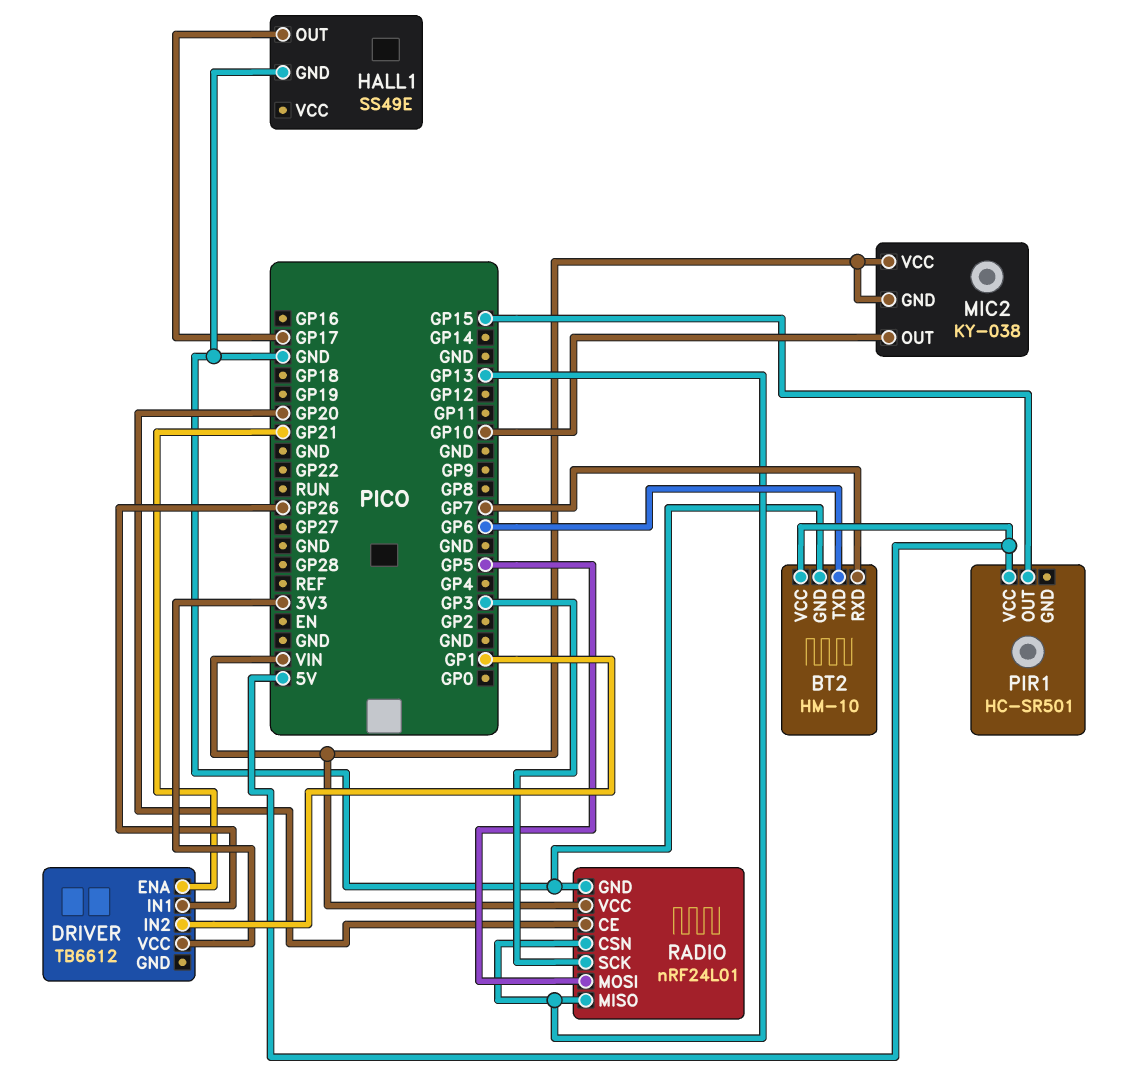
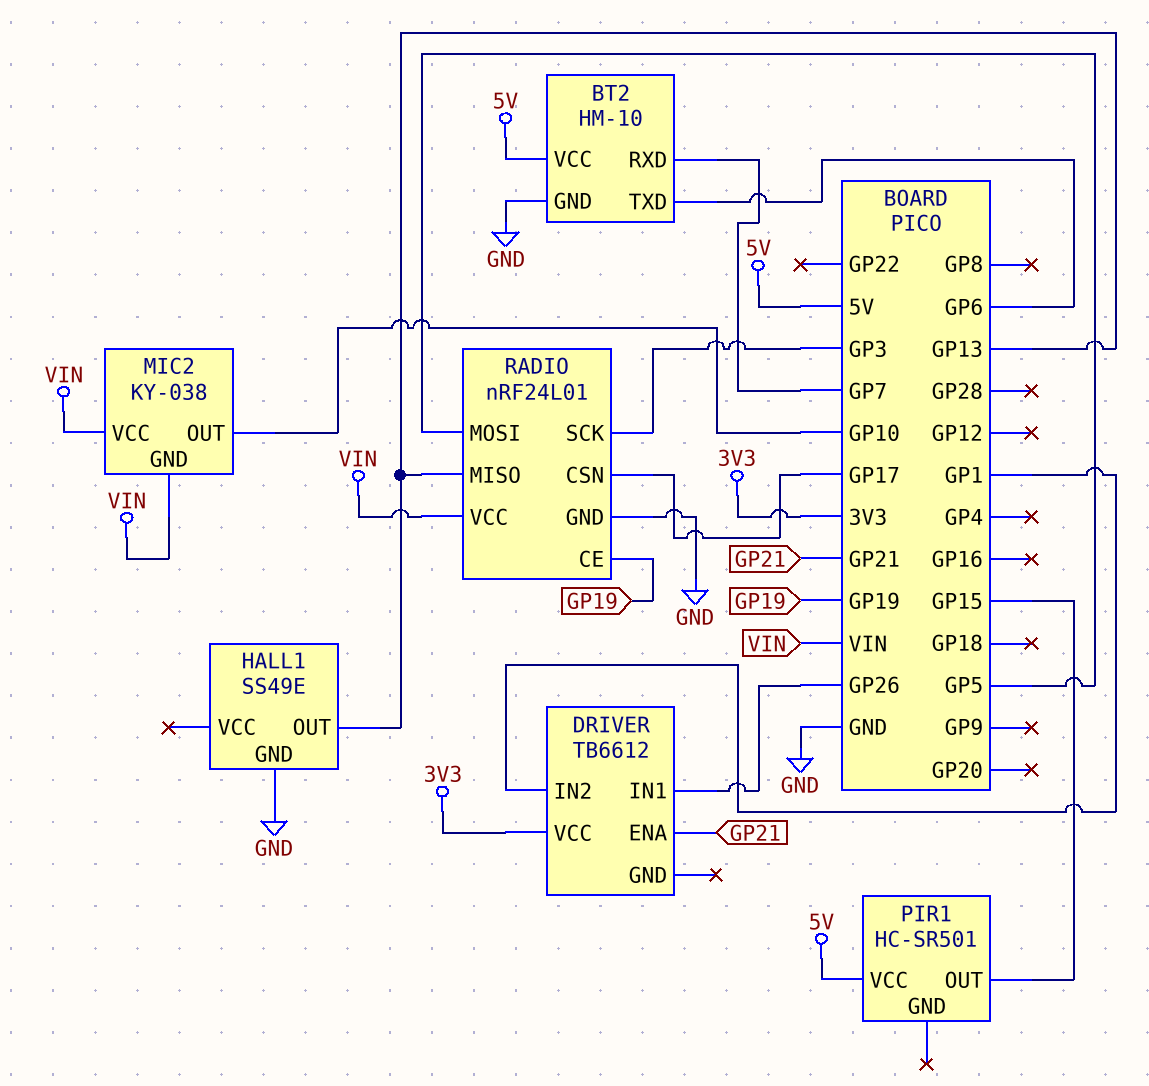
HALL1 pin OUT: GP17 -> GP13
RADIO pin CE: GP20 -> GP19
RADIO pin CSN: GP13 -> GP17

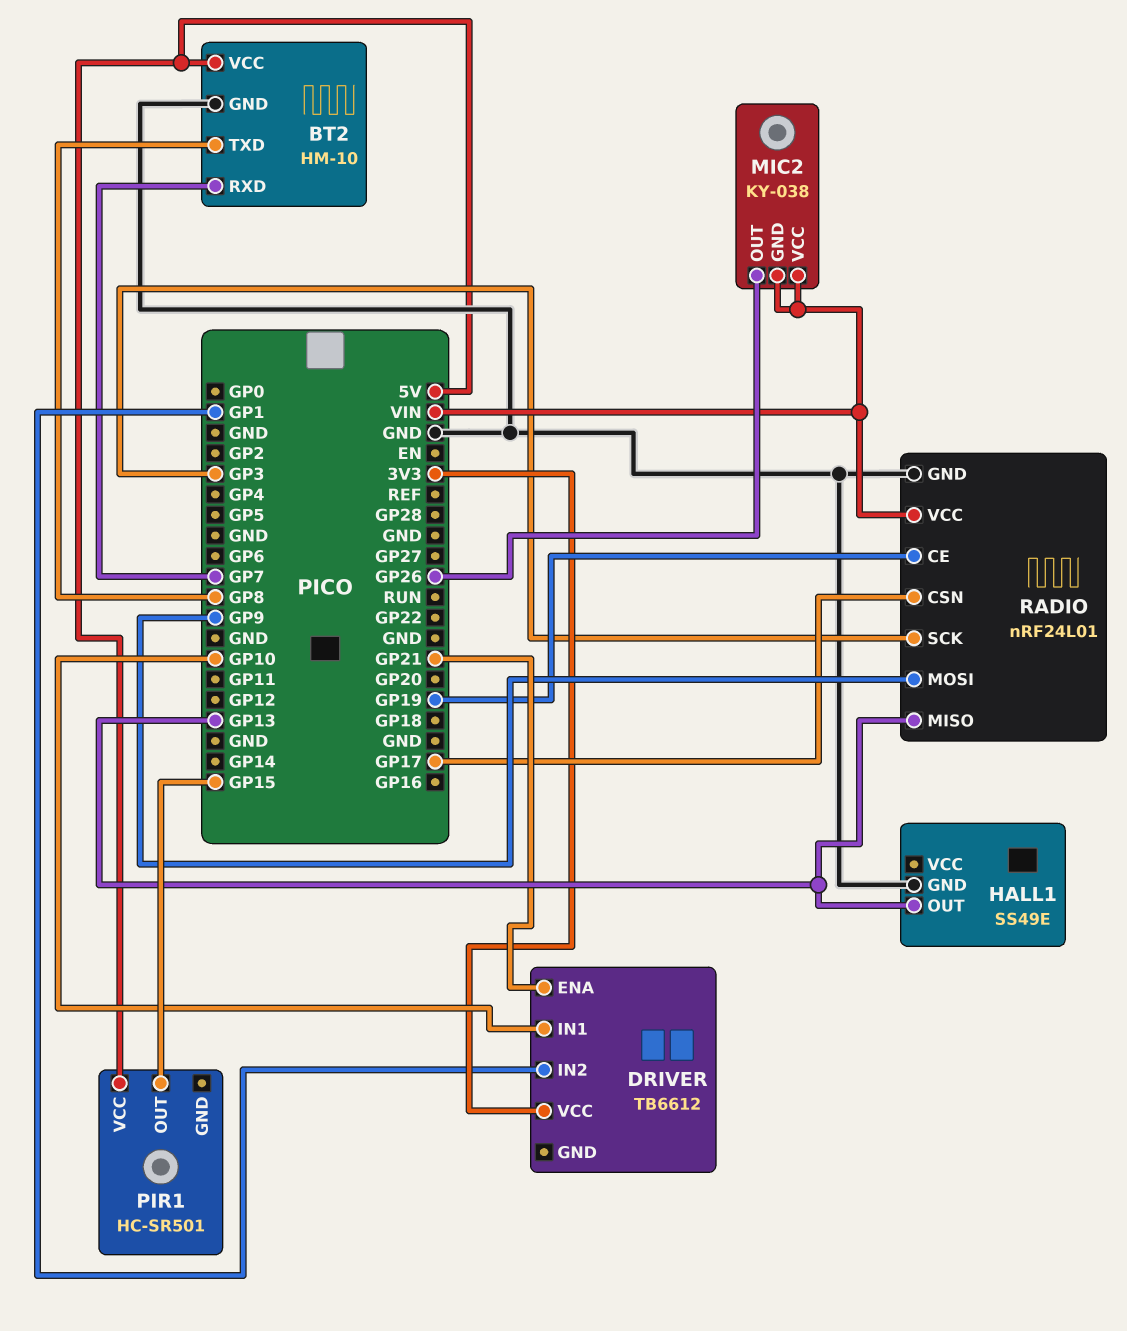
BT2 pin TXD: GP6 -> GP8
DRIVER pin IN1: GP26 -> GP10
MIC2 pin OUT: GP10 -> GP26
RADIO pin MOSI: GP5 -> GP9

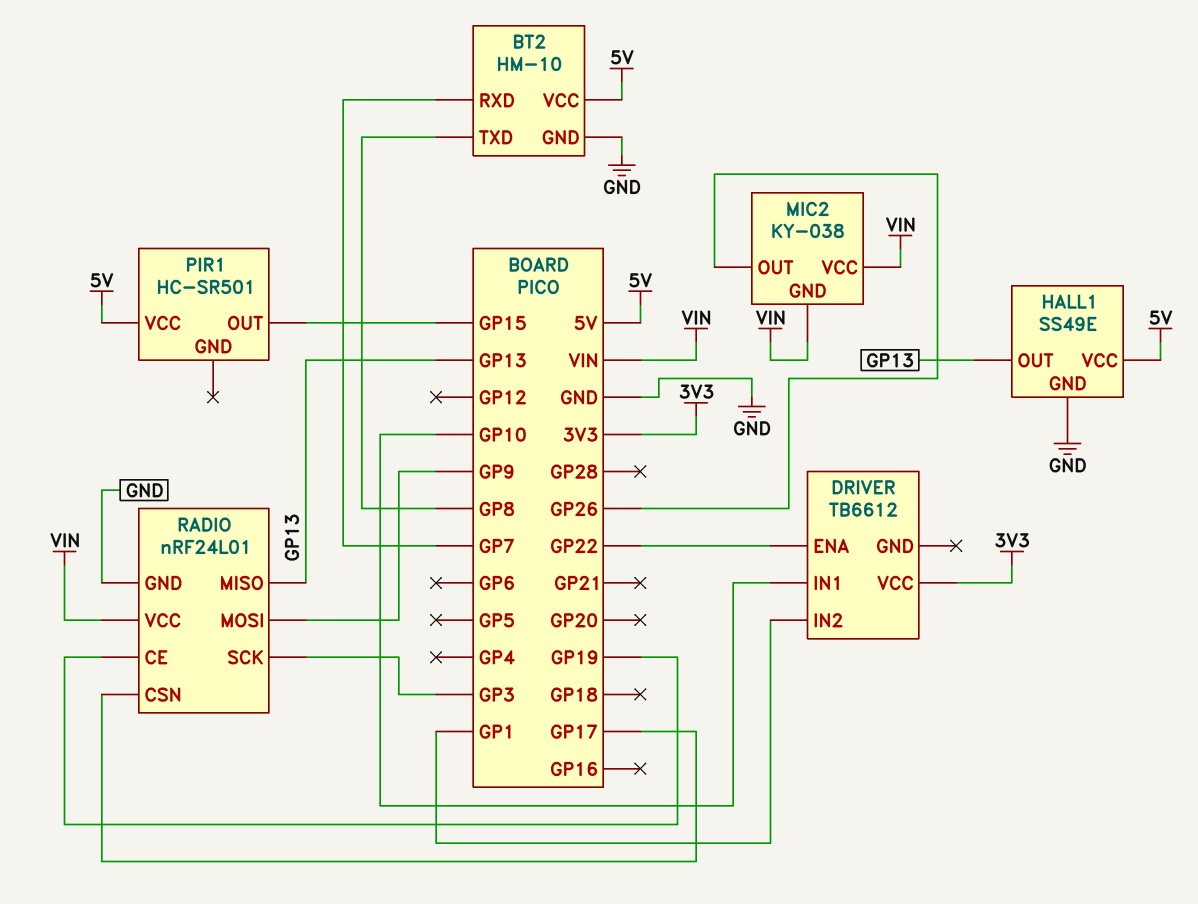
DRIVER pin ENA: GP21 -> GP22
HALL1 pin VCC: none -> 5V

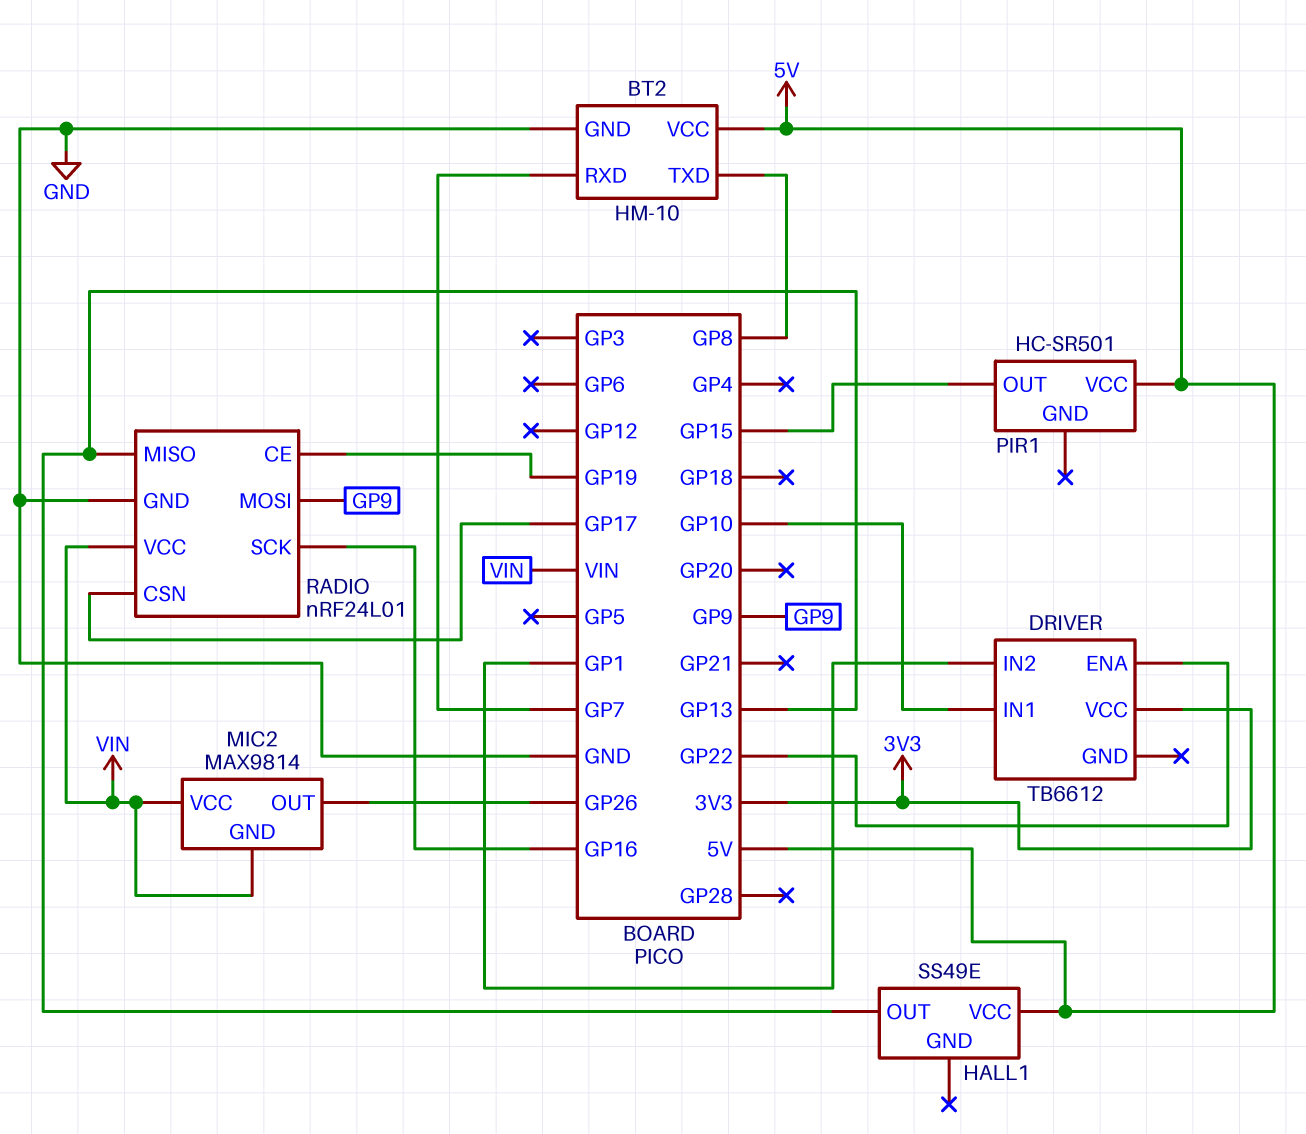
HALL1 pin GND: GND -> none
MIC2: KY-038 -> MAX9814
RADIO pin SCK: GP3 -> GP16

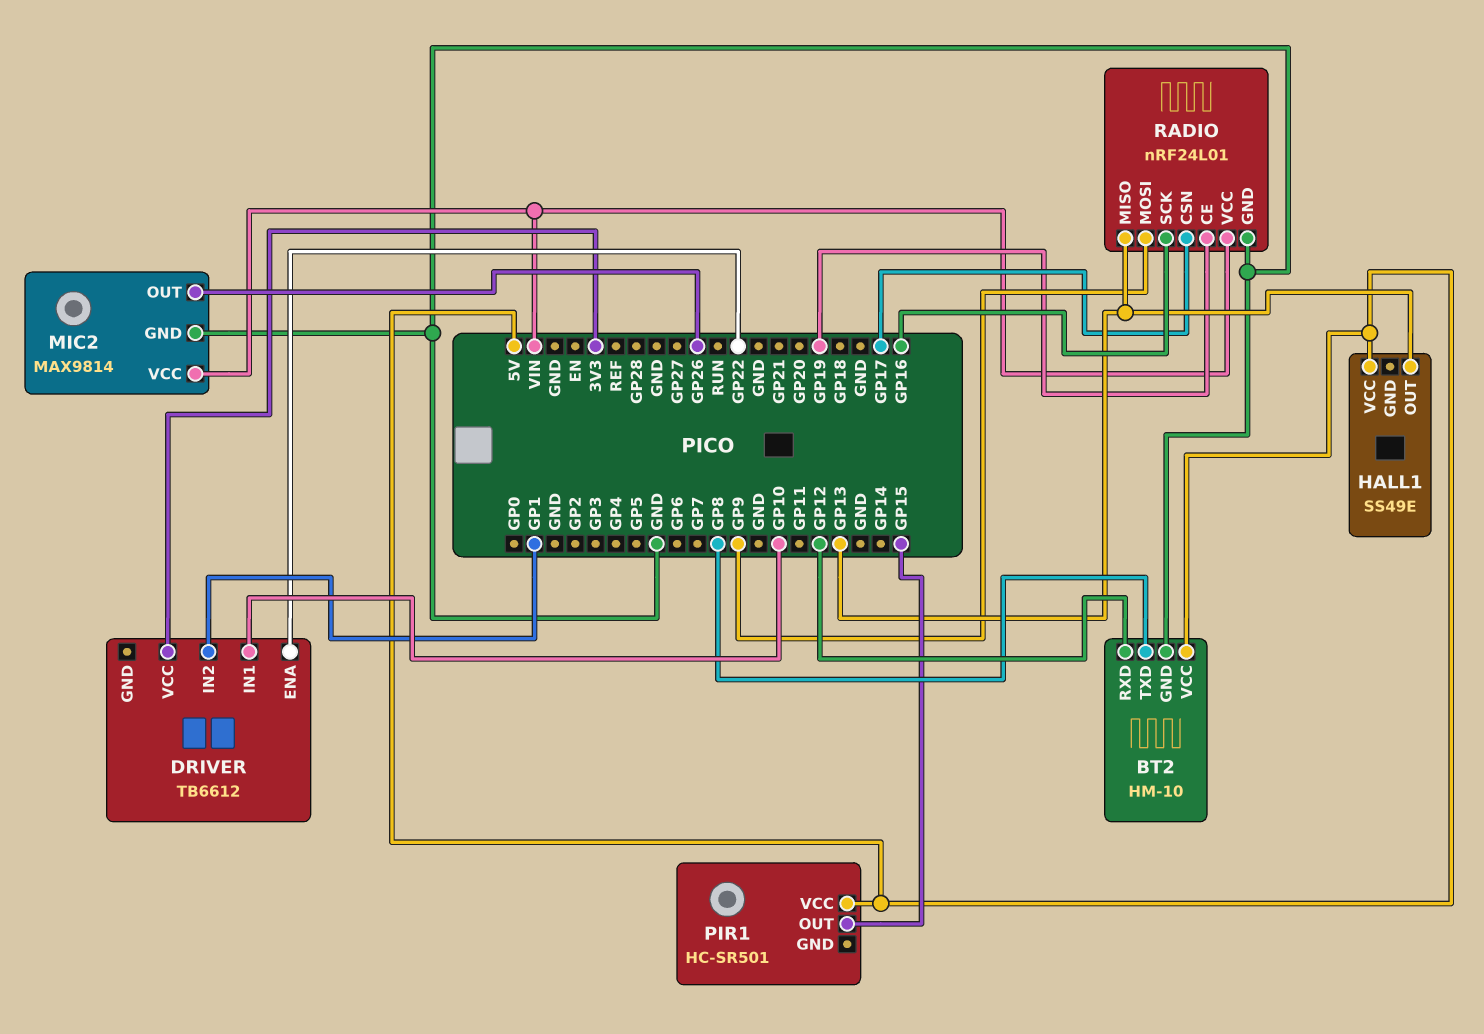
BT2 pin RXD: GP7 -> GP12
MIC2 pin GND: VIN -> GND

